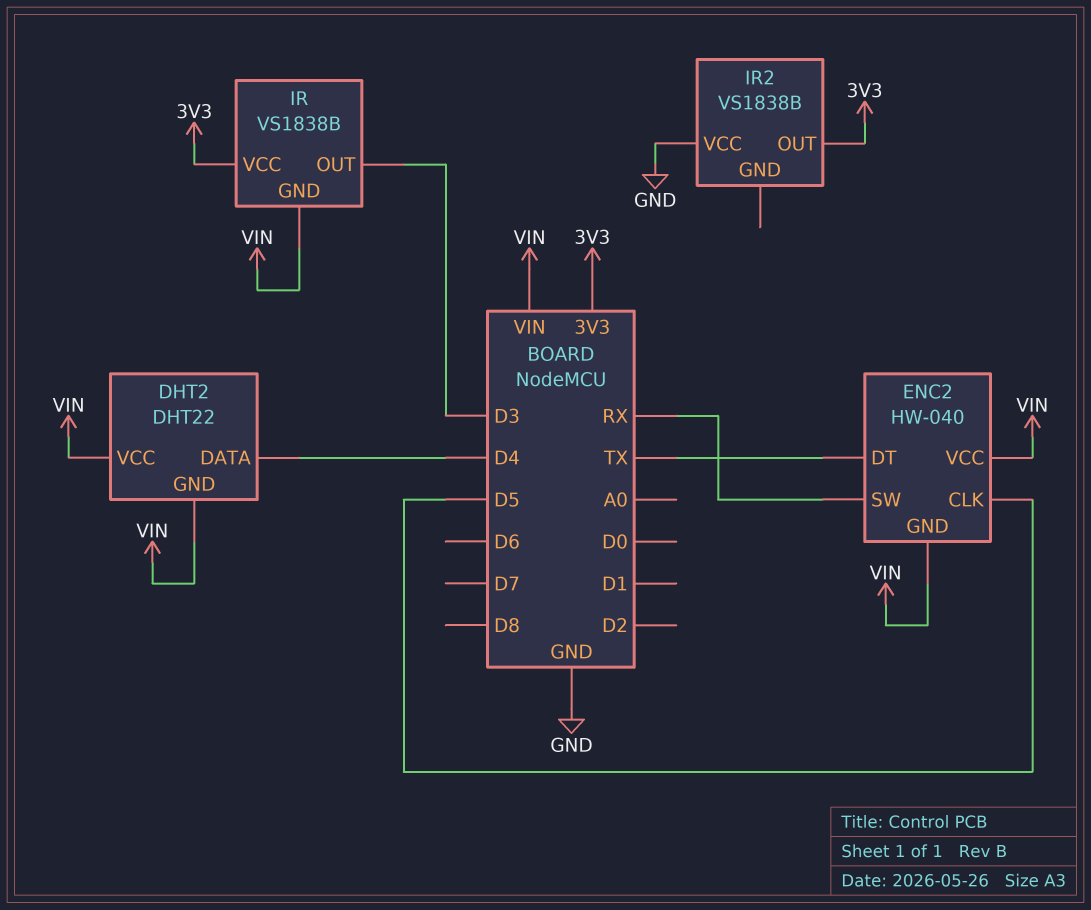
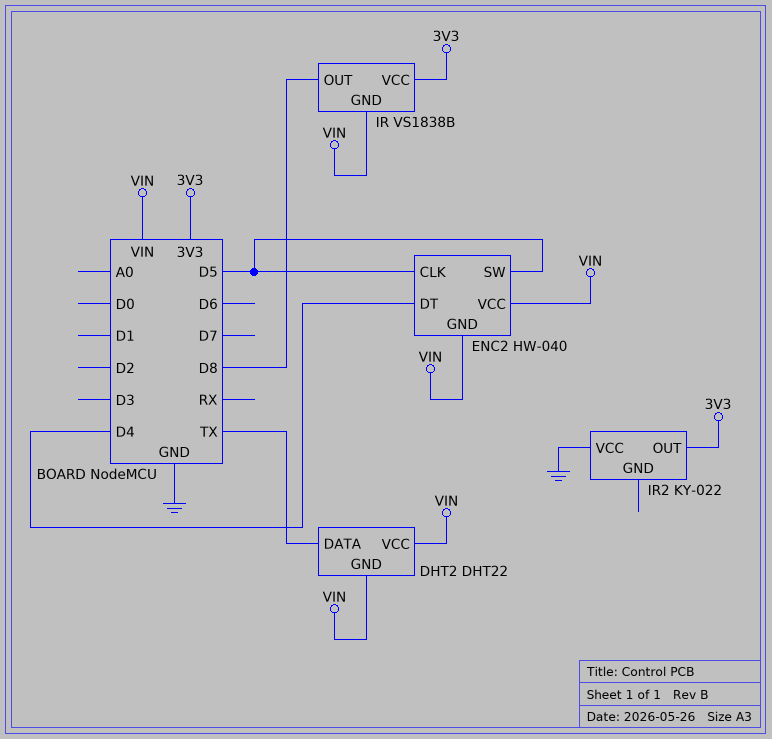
DHT2 pin DATA: D4 -> TX
ENC2 pin DT: TX -> D4
ENC2 pin SW: RX -> D5
IR pin OUT: D3 -> D8
IR2: VS1838B -> KY-022

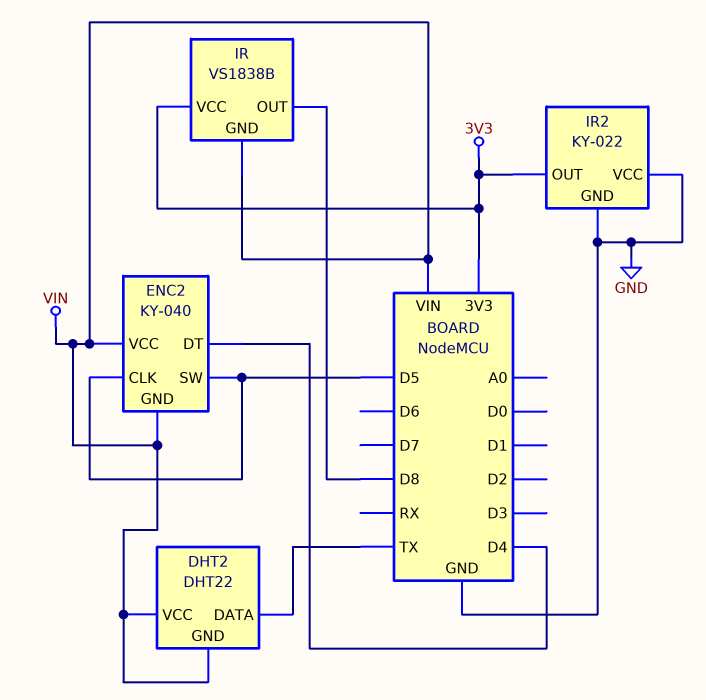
ENC2: HW-040 -> KY-040
IR2 pin GND: none -> GND

